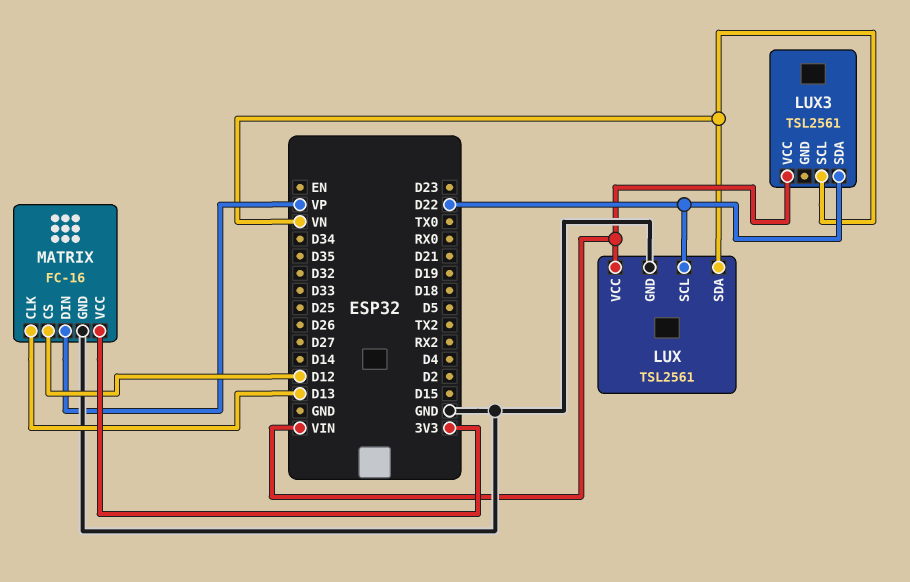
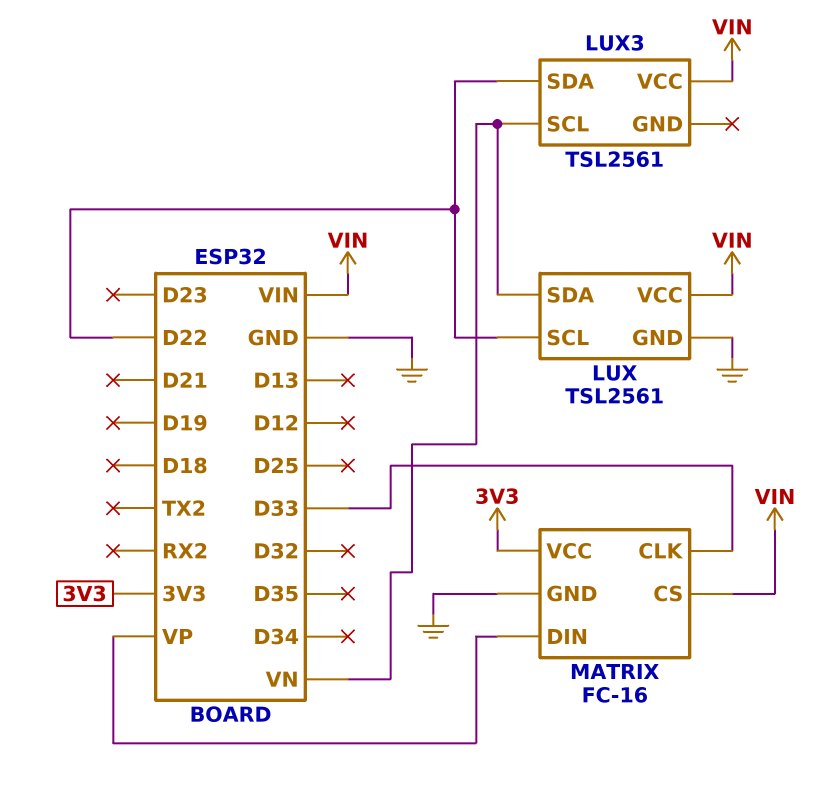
MATRIX pin CLK: D13 -> D33
MATRIX pin CS: D12 -> VIN

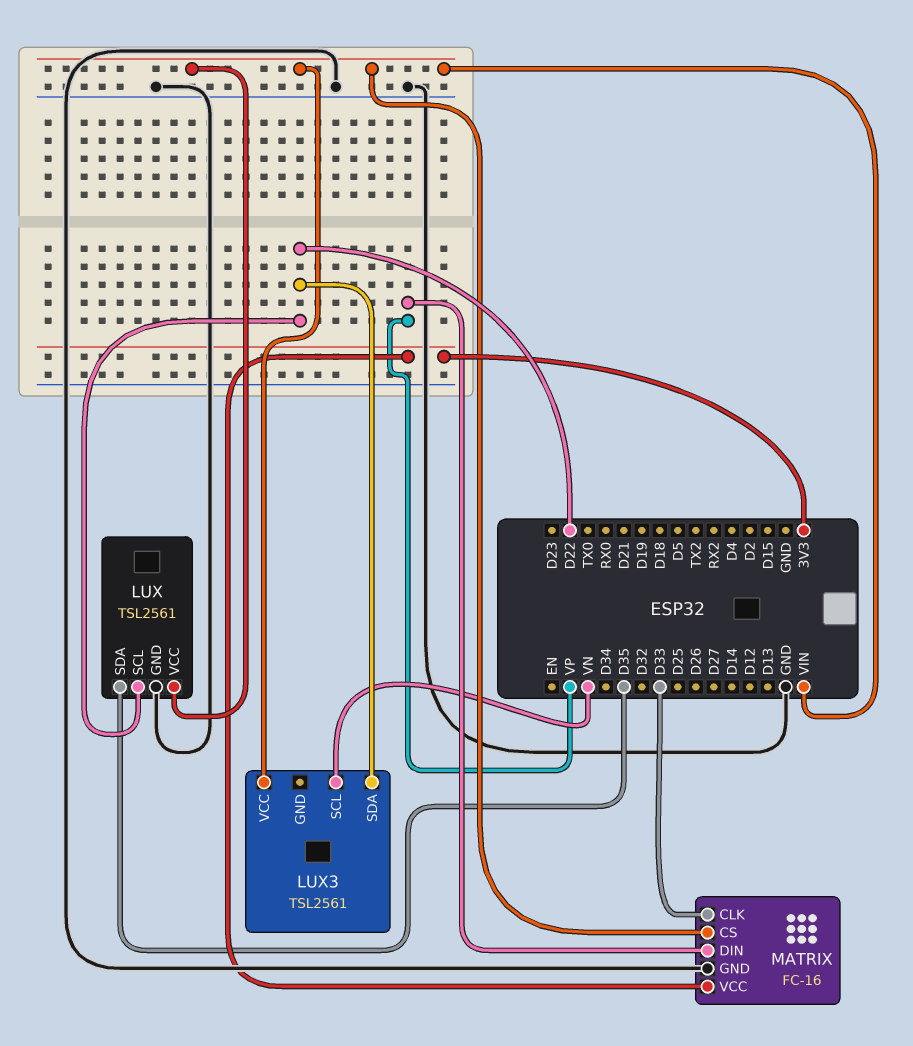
LUX pin SDA: VN -> D35

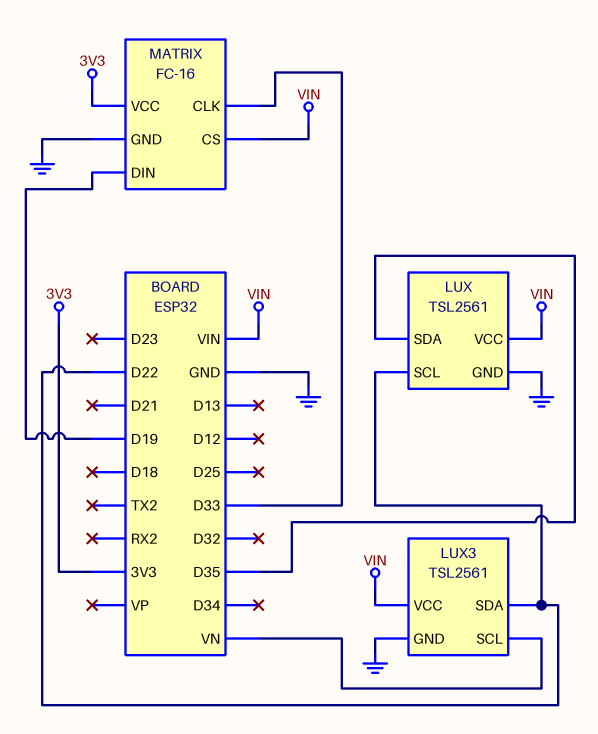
LUX3 pin GND: none -> GND
MATRIX pin DIN: VP -> D19

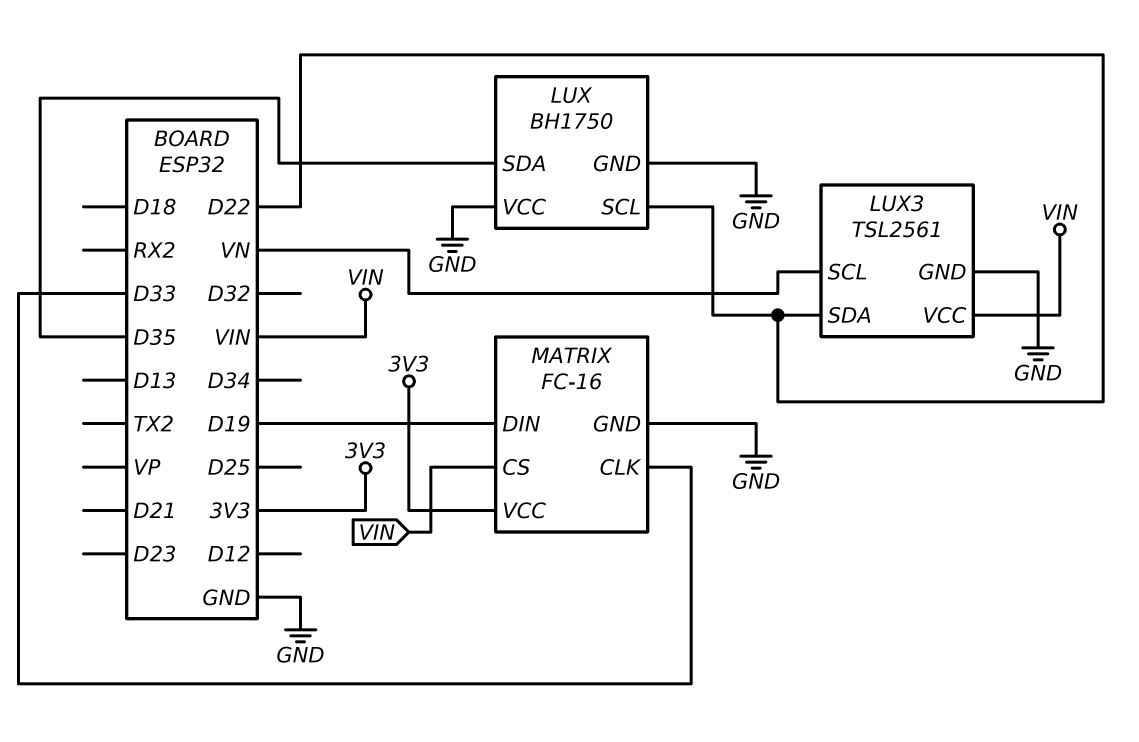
LUX: TSL2561 -> BH1750
LUX pin VCC: VIN -> GND

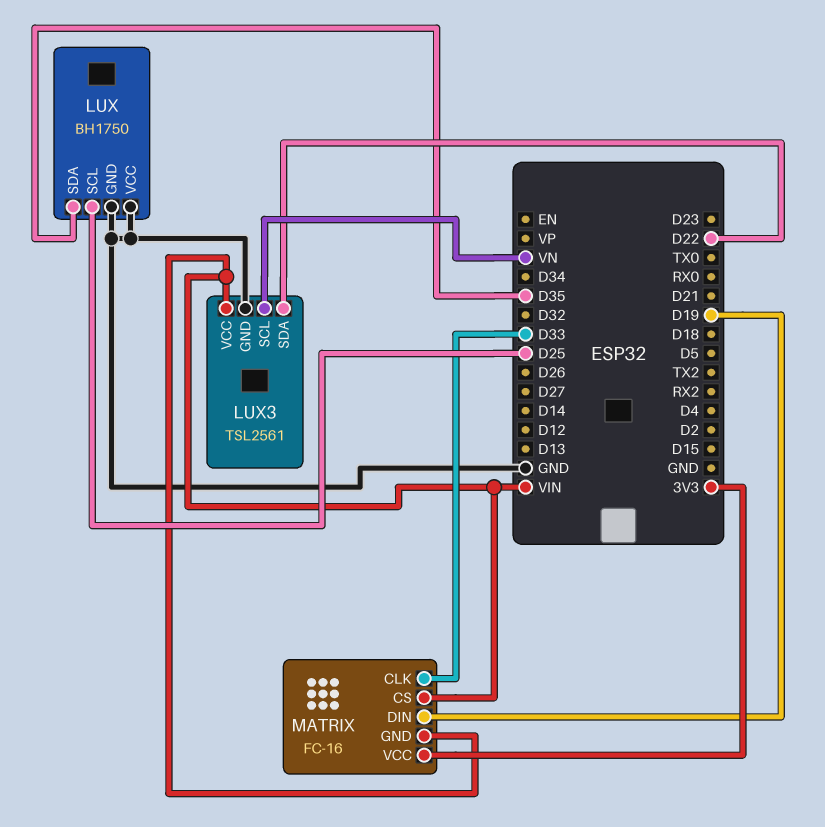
LUX pin SCL: D22 -> D25
MATRIX pin GND: GND -> VIN

